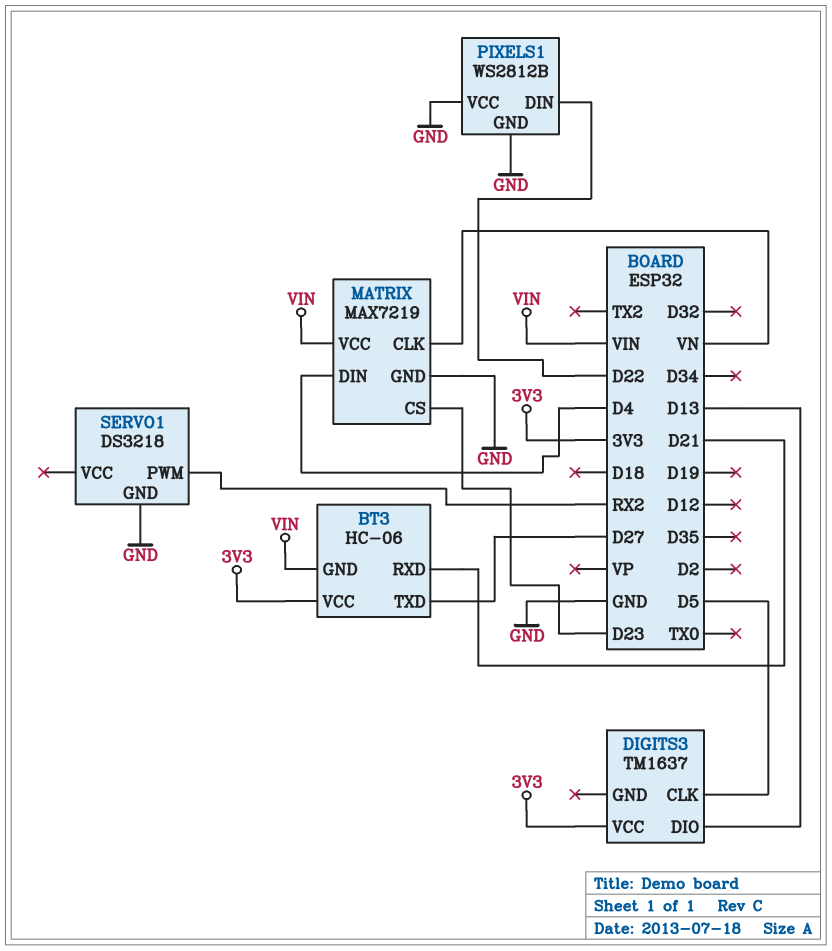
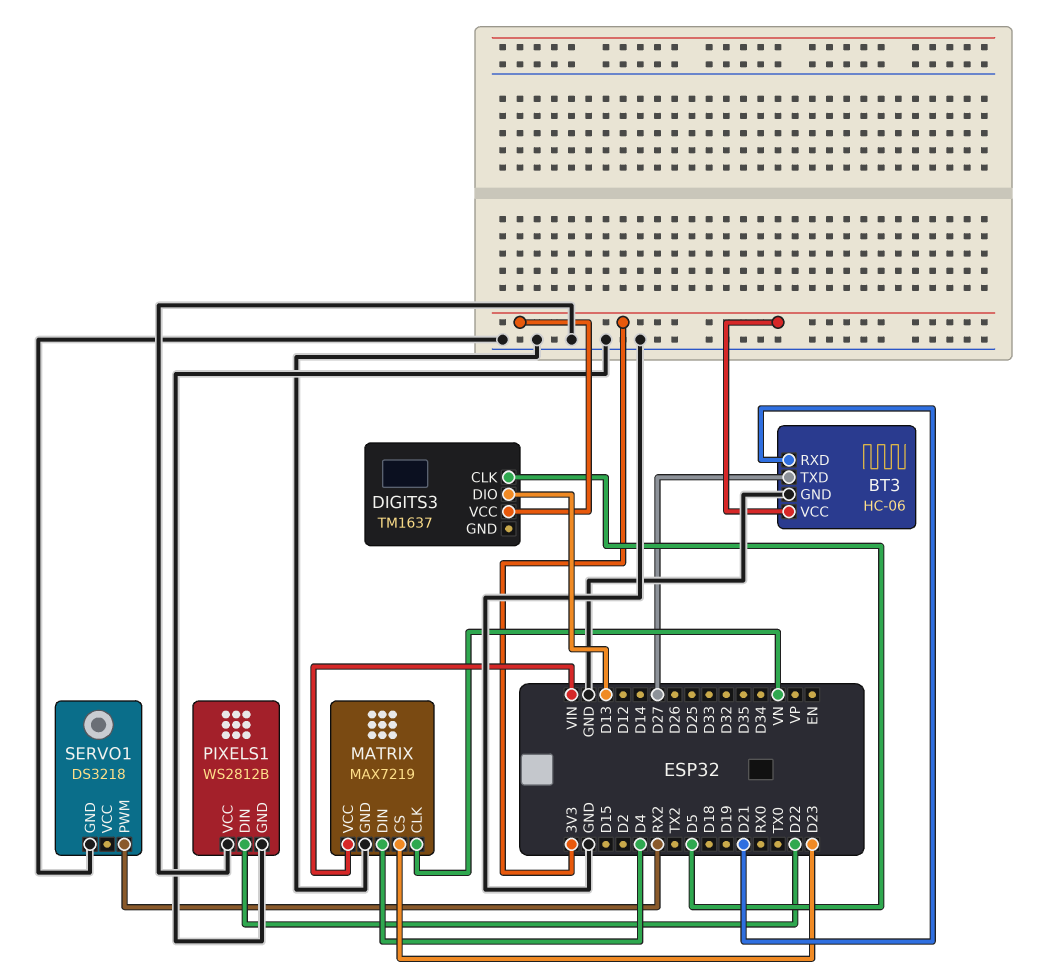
BT3 pin GND: VIN -> GND

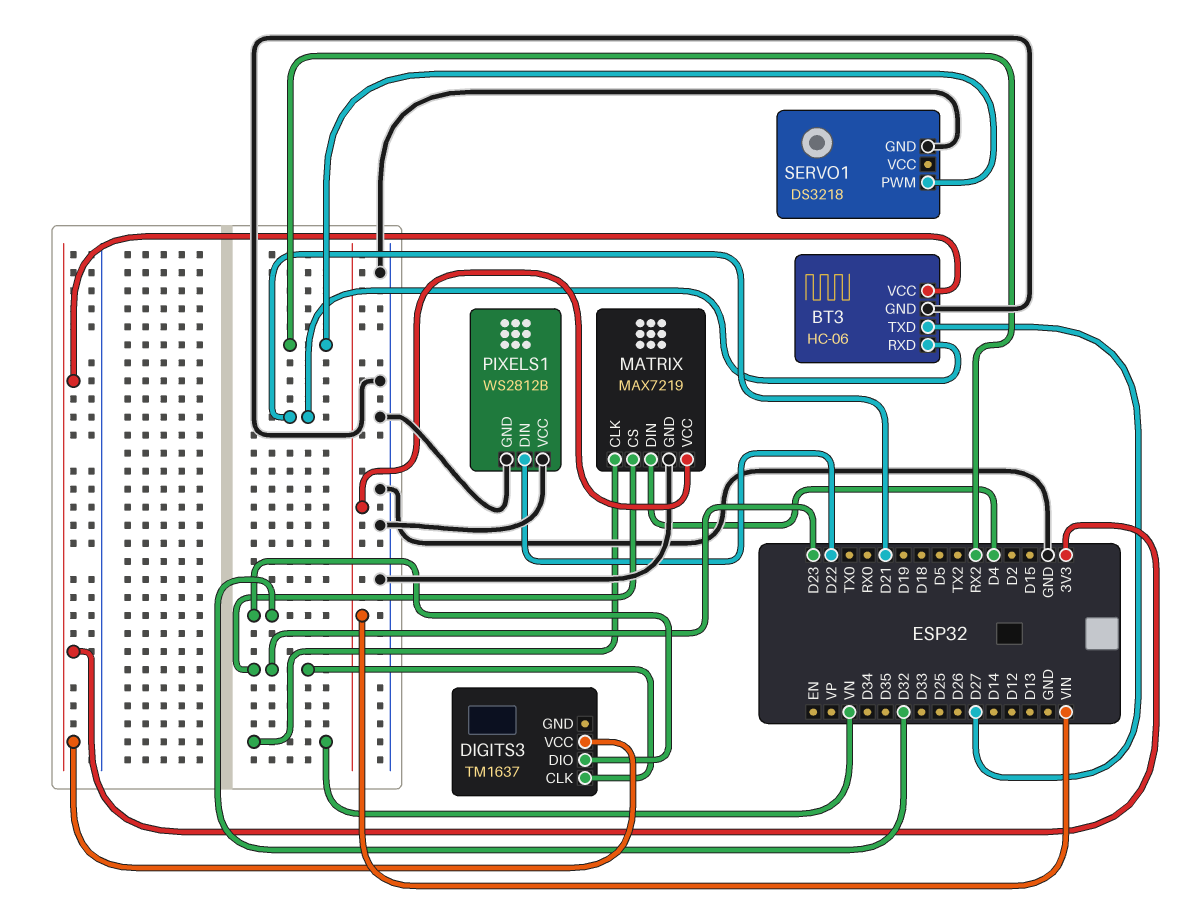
DIGITS3 pin CLK: D5 -> D23
DIGITS3 pin DIO: D13 -> D32

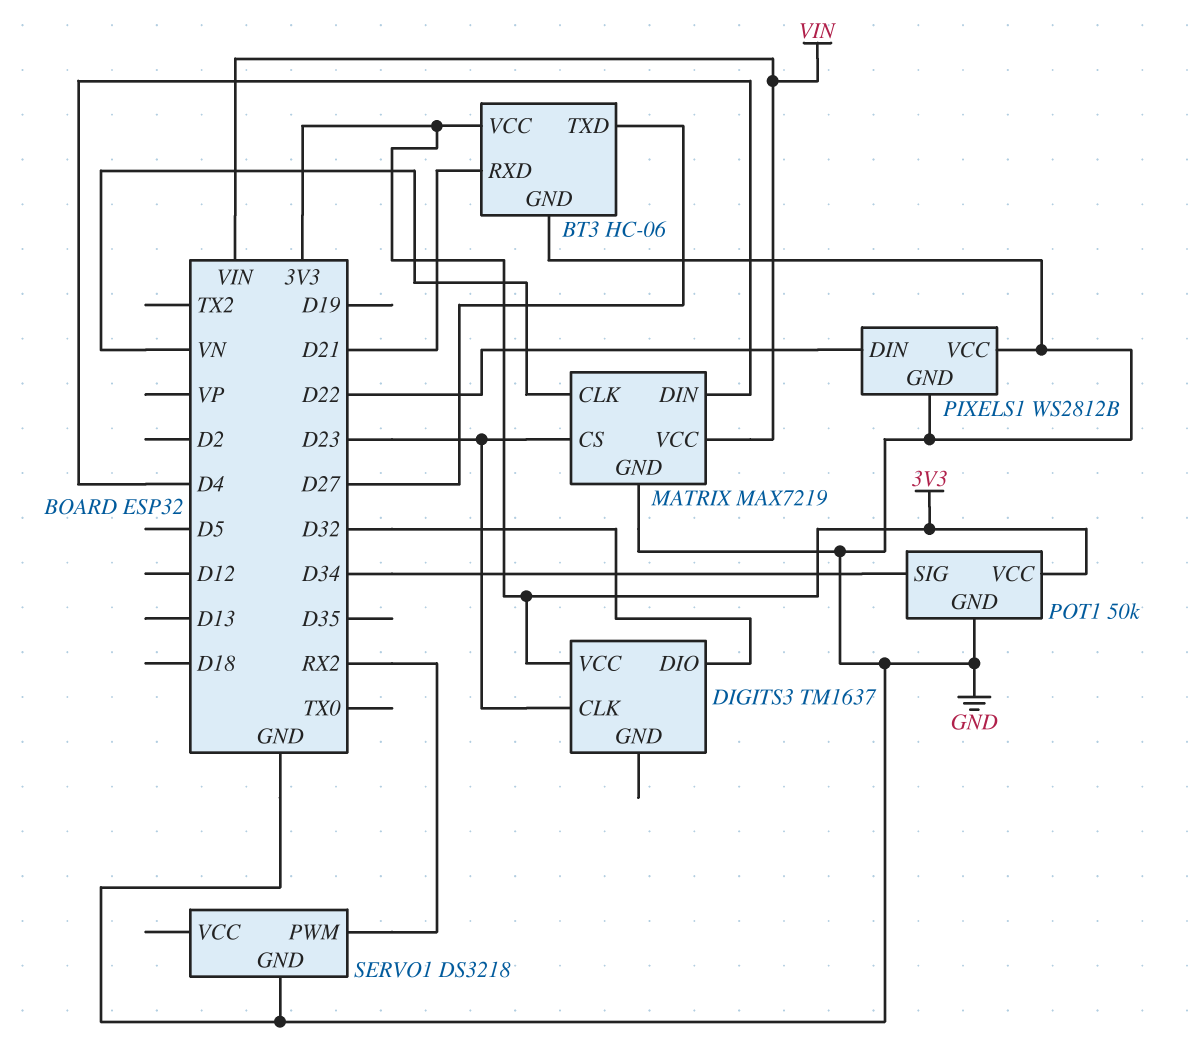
POT1: none -> 50k
POT1 pin GND: none -> GND
POT1 pin SIG: none -> D34
POT1 pin VCC: none -> 3V3

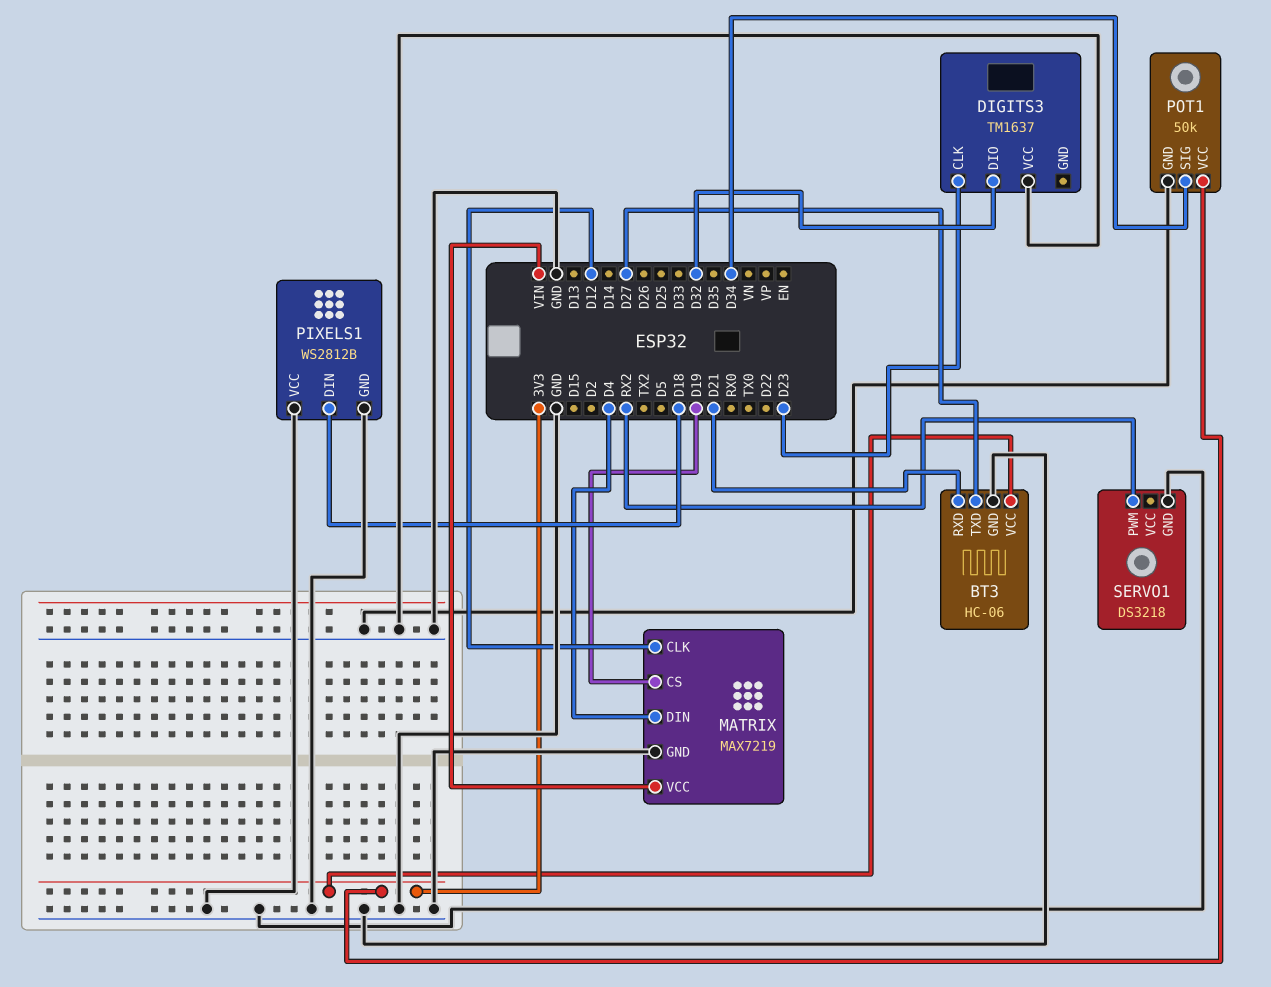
DIGITS3 pin VCC: 3V3 -> GND
MATRIX pin CLK: VN -> D12
MATRIX pin CS: D23 -> D19
PIXELS1 pin DIN: D22 -> D18

